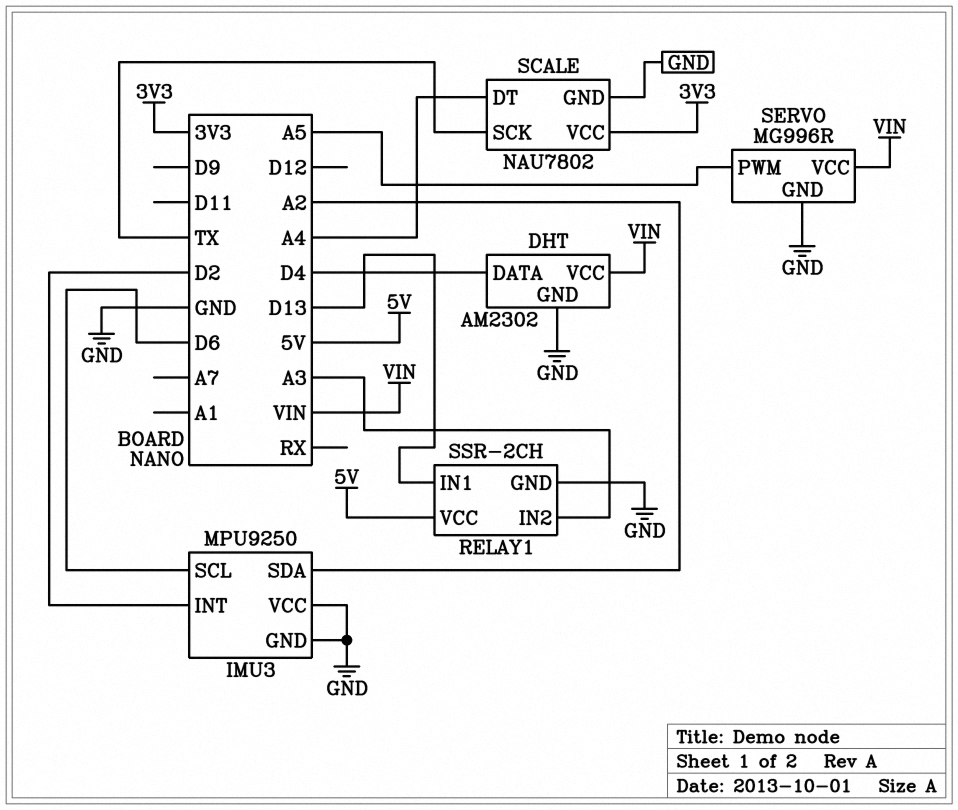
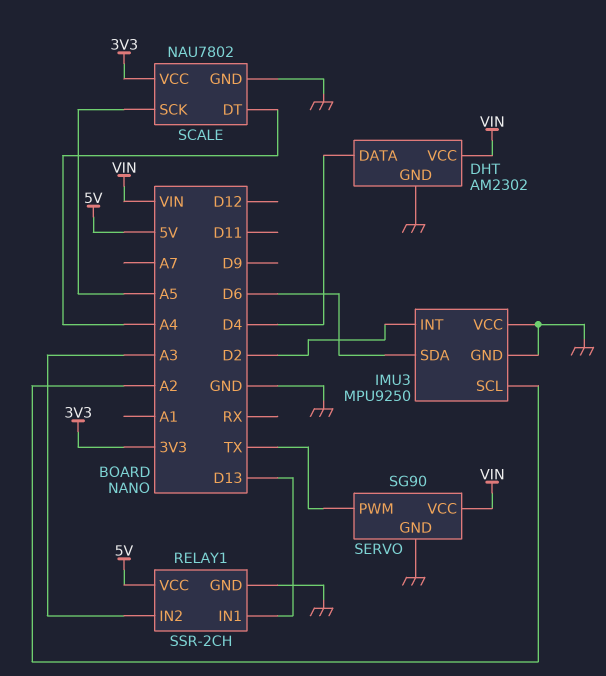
IMU3 pin SCL: D6 -> A2
IMU3 pin SDA: A2 -> D6
SCALE pin SCK: TX -> A5
SERVO: MG996R -> SG90
SERVO pin PWM: A5 -> TX

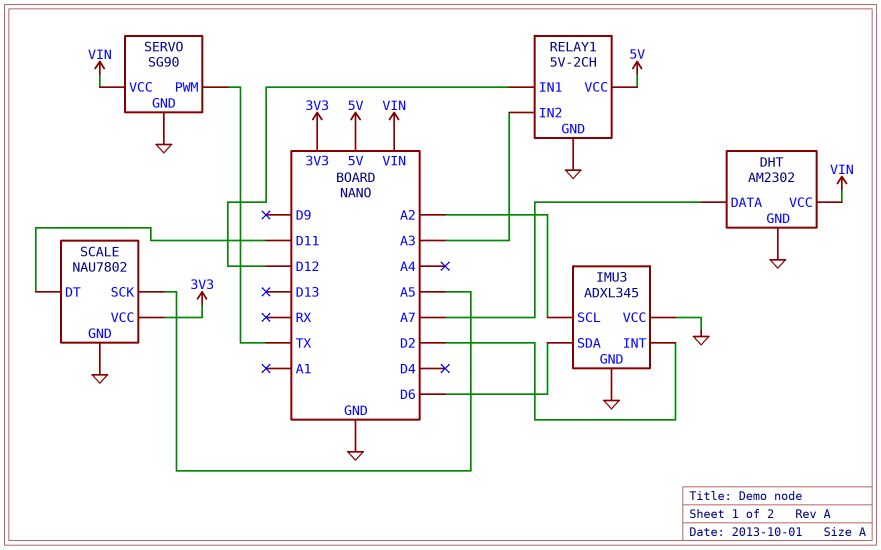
DHT pin DATA: D4 -> A7
IMU3: MPU9250 -> ADXL345
RELAY1: SSR-2CH -> 5V-2CH
RELAY1 pin IN1: D13 -> D12
SCALE pin DT: A4 -> D11

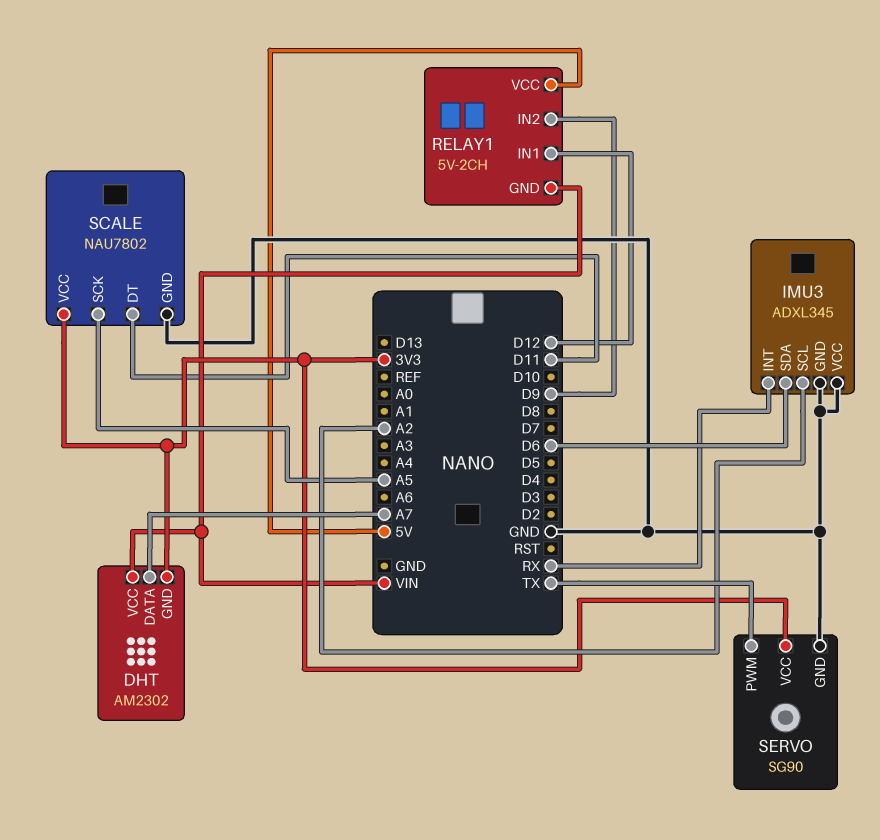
DHT pin GND: GND -> 3V3
IMU3 pin INT: D2 -> RX
RELAY1 pin GND: GND -> VIN
RELAY1 pin IN2: A3 -> D9
SERVO pin VCC: VIN -> 3V3

